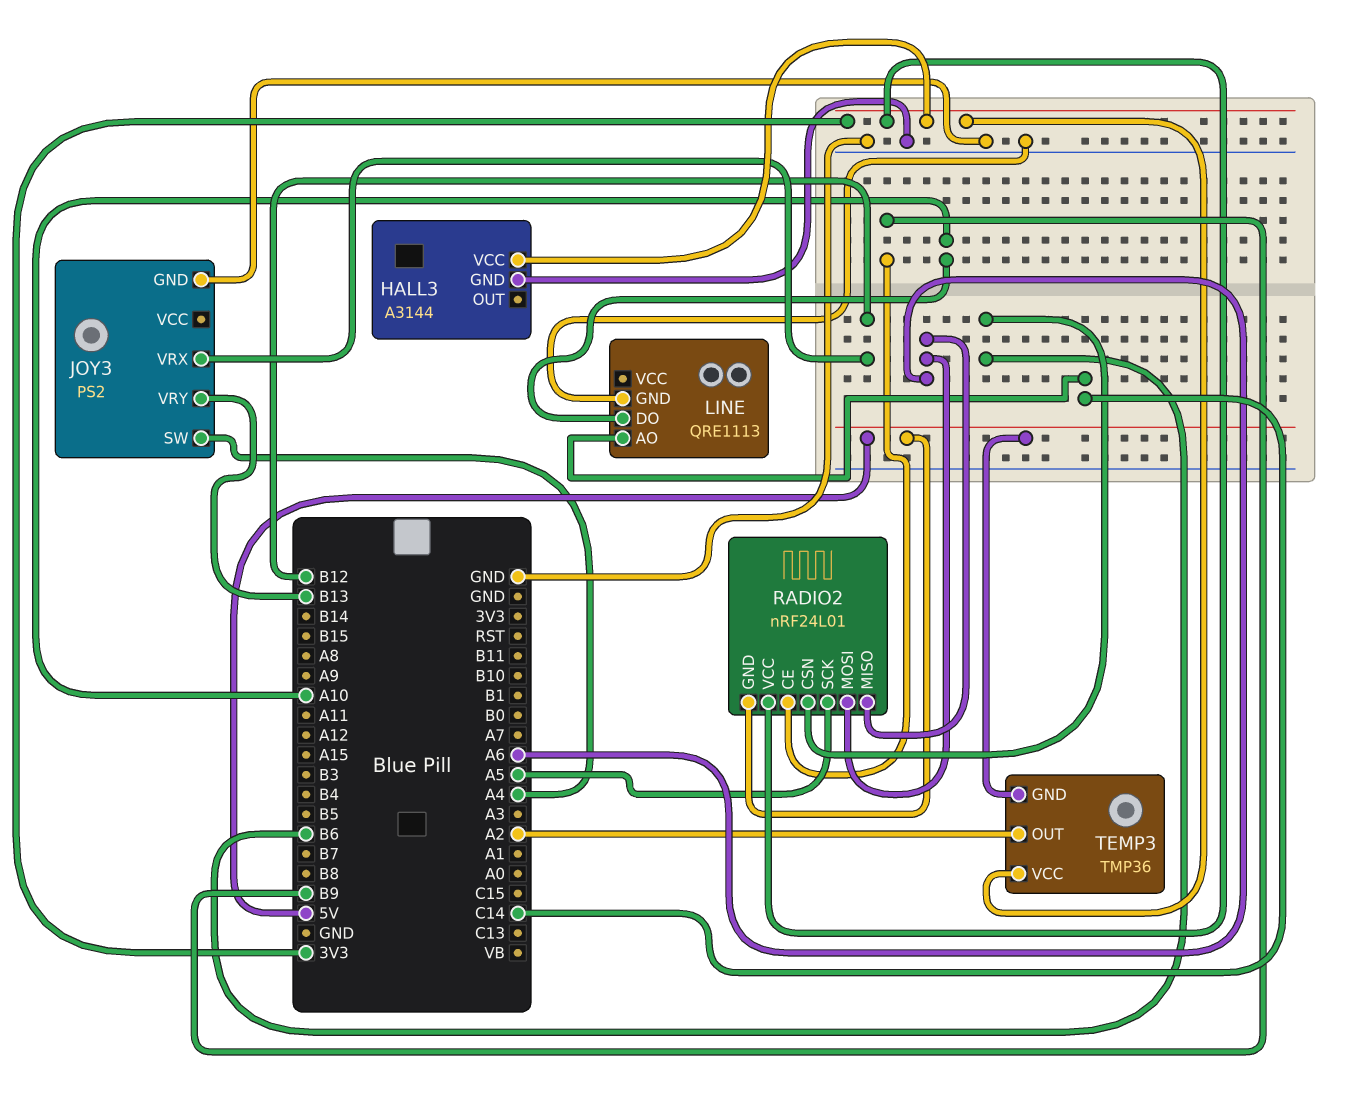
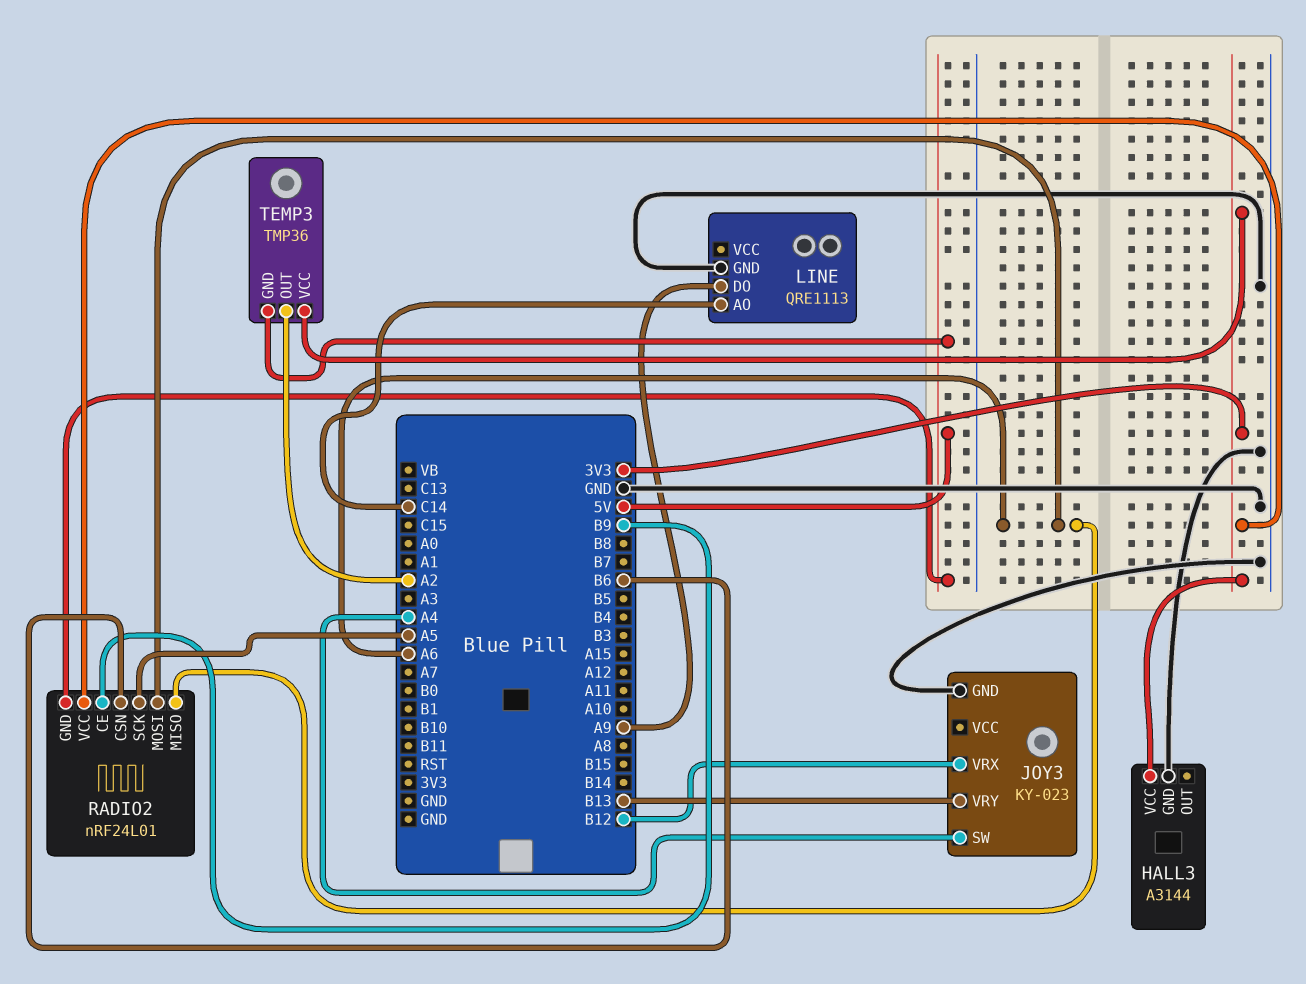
JOY3: PS2 -> KY-023
LINE pin DO: A10 -> A9

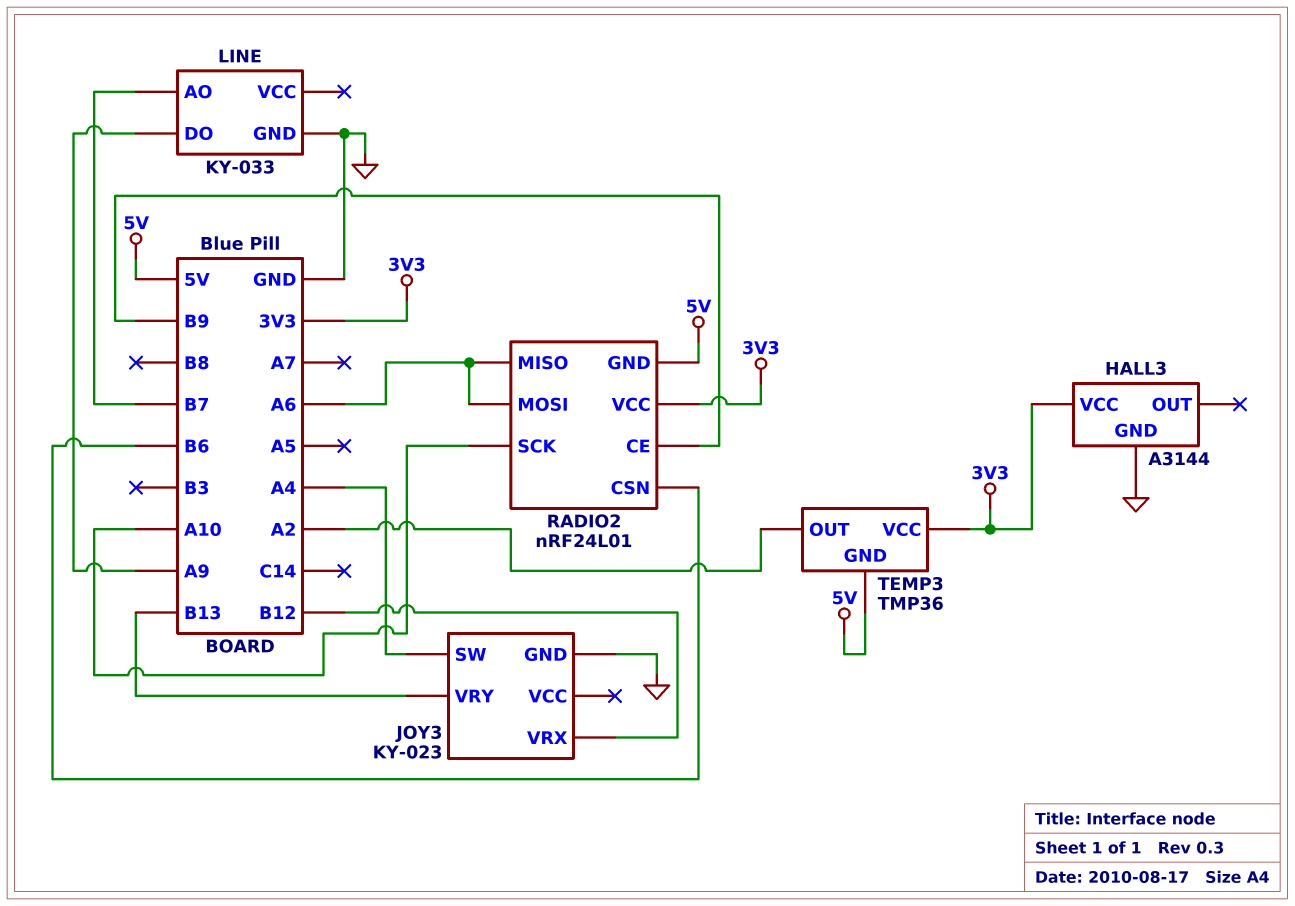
LINE: QRE1113 -> KY-033
LINE pin AO: C14 -> B7
RADIO2 pin SCK: A5 -> A10

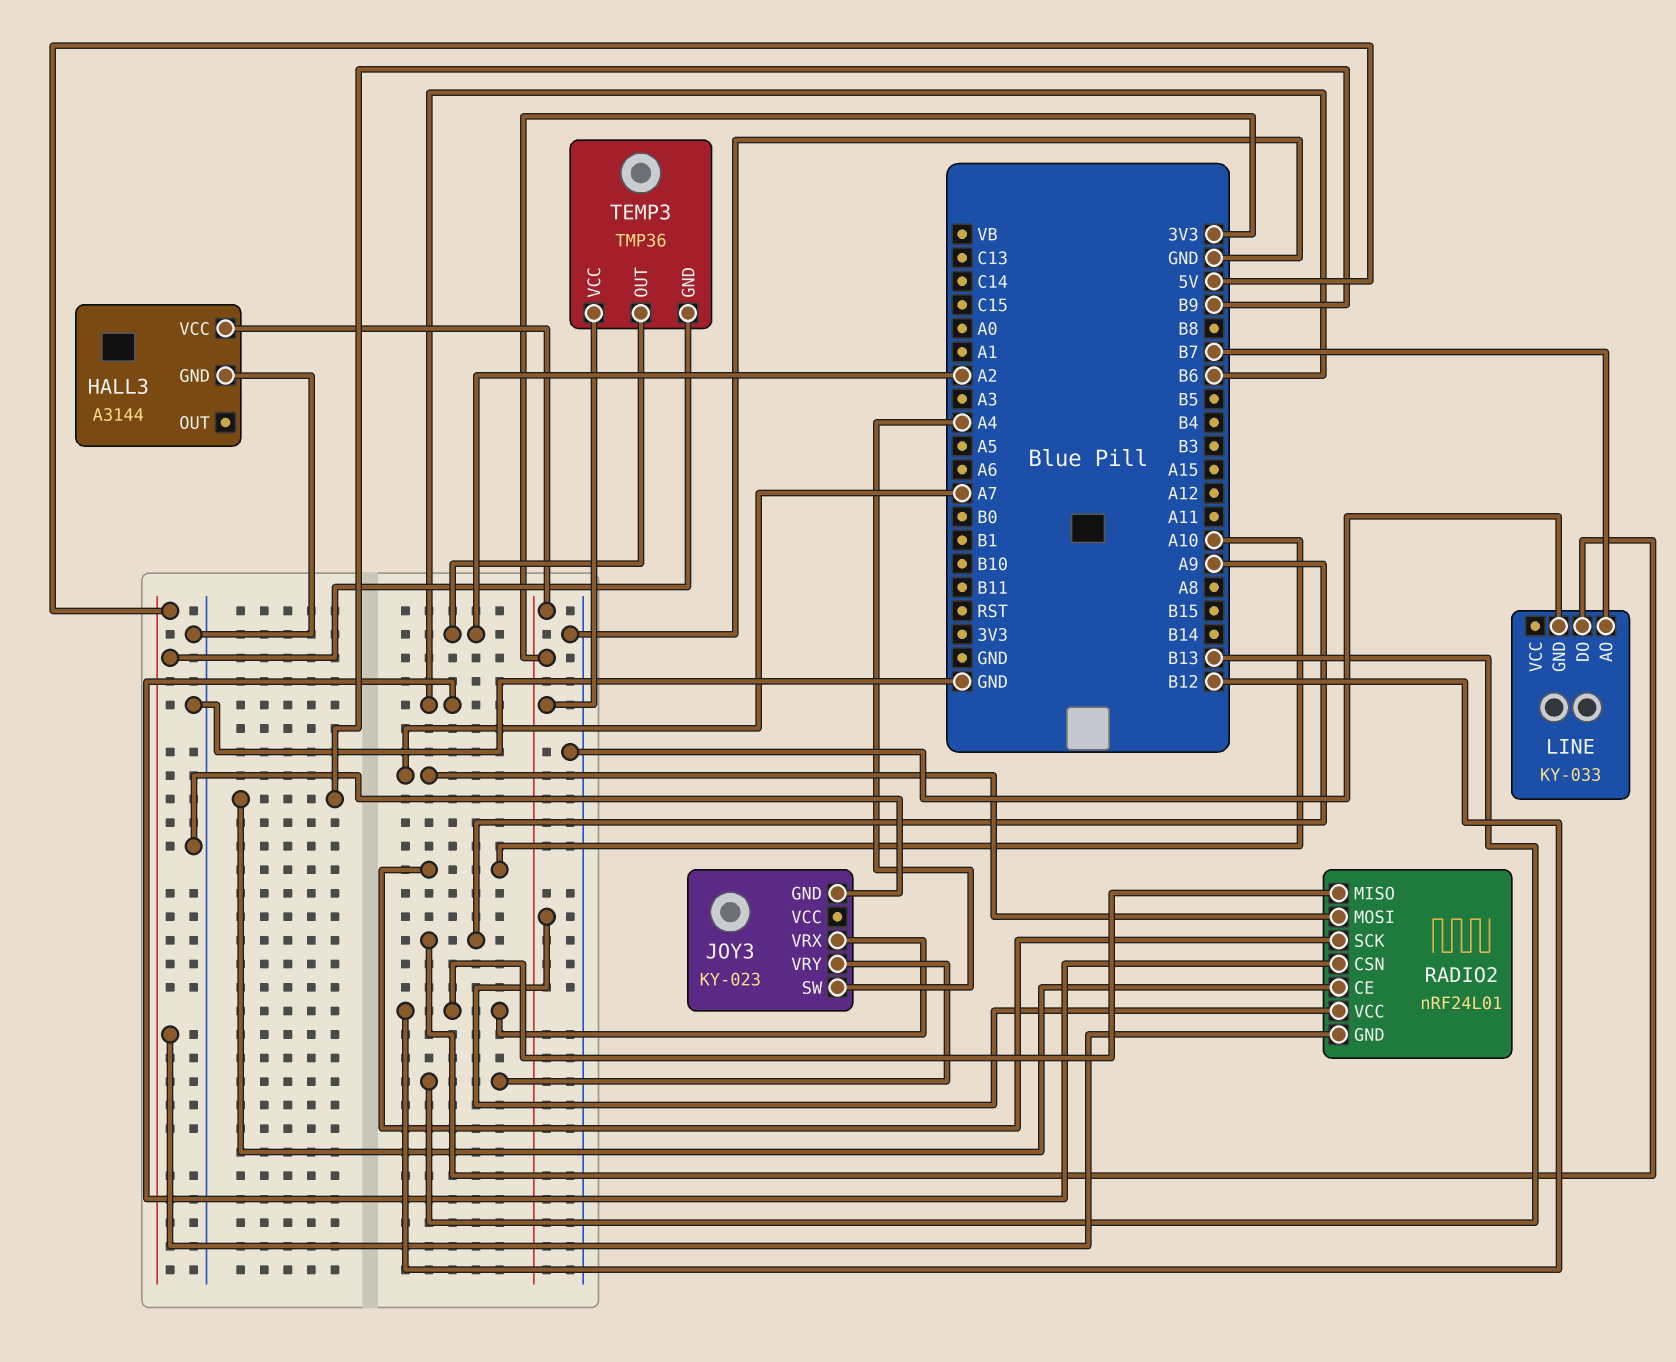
RADIO2 pin MISO: A6 -> B12
RADIO2 pin MOSI: A6 -> A7

